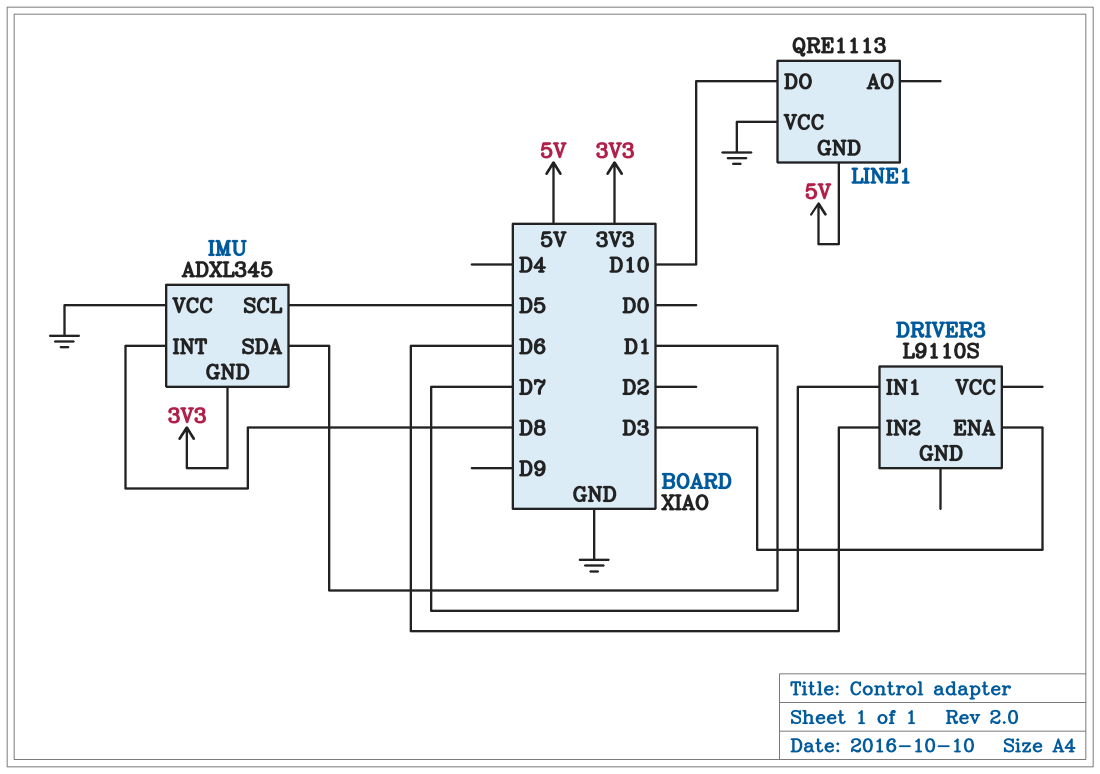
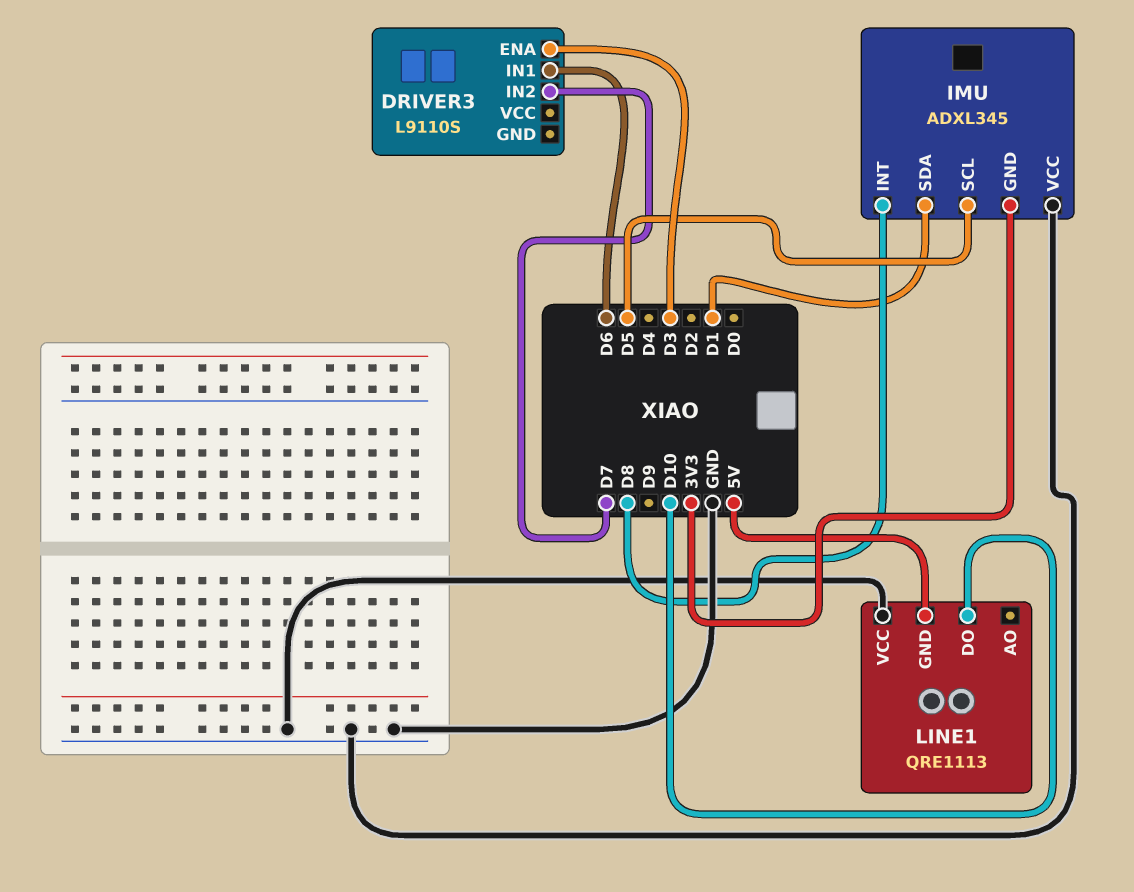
DRIVER3 pin IN1: D7 -> D6
DRIVER3 pin IN2: D6 -> D7

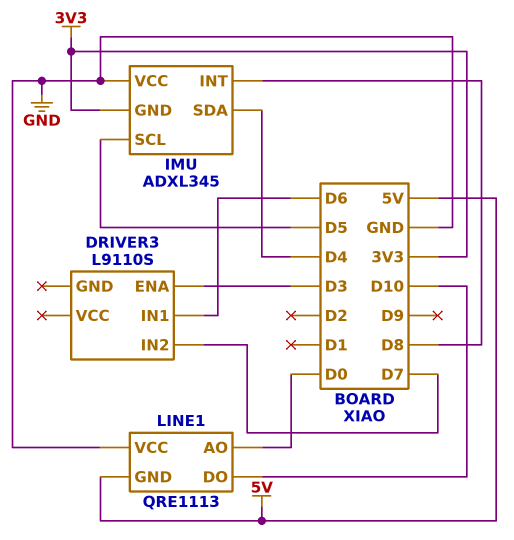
IMU pin SDA: D1 -> D4
LINE1 pin AO: none -> D0

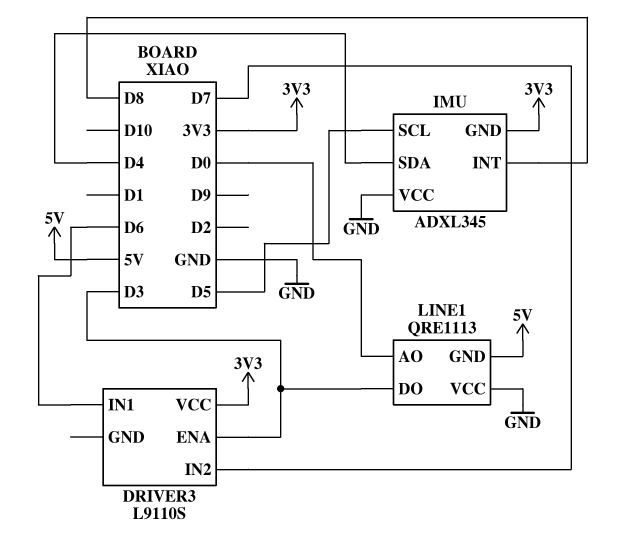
DRIVER3 pin VCC: none -> 3V3
LINE1 pin DO: D10 -> D3

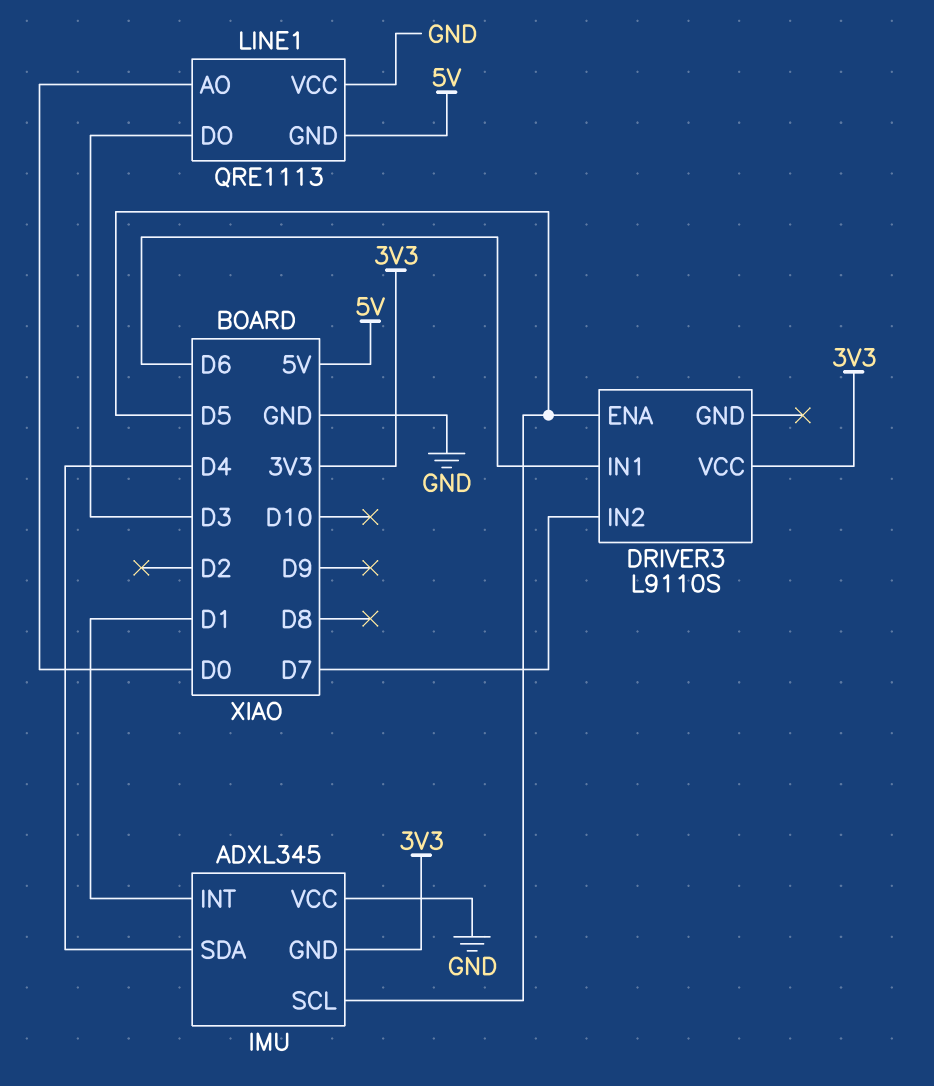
DRIVER3 pin ENA: D3 -> D5
IMU pin INT: D8 -> D1

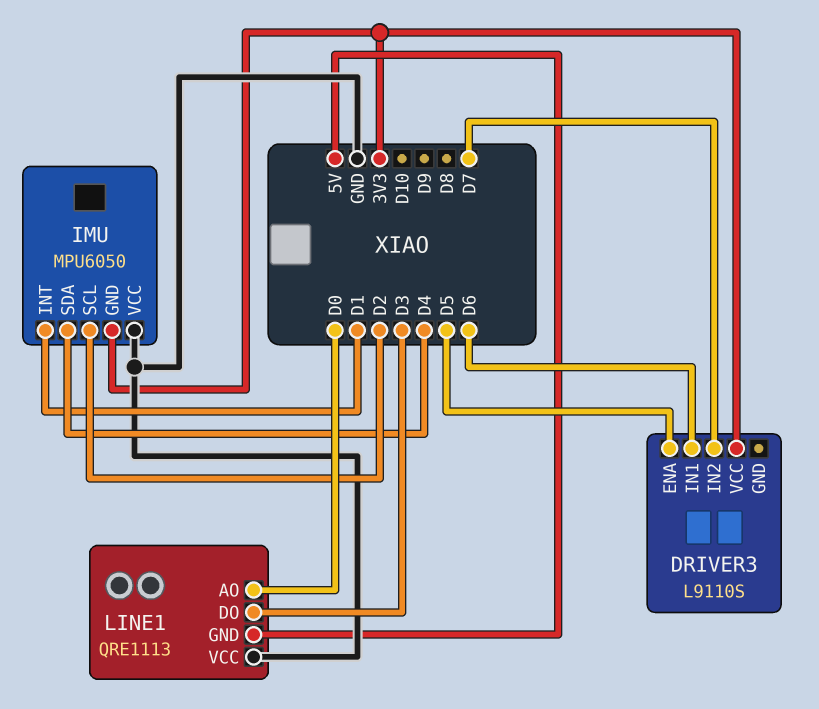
IMU: ADXL345 -> MPU6050
IMU pin SCL: D5 -> D2

